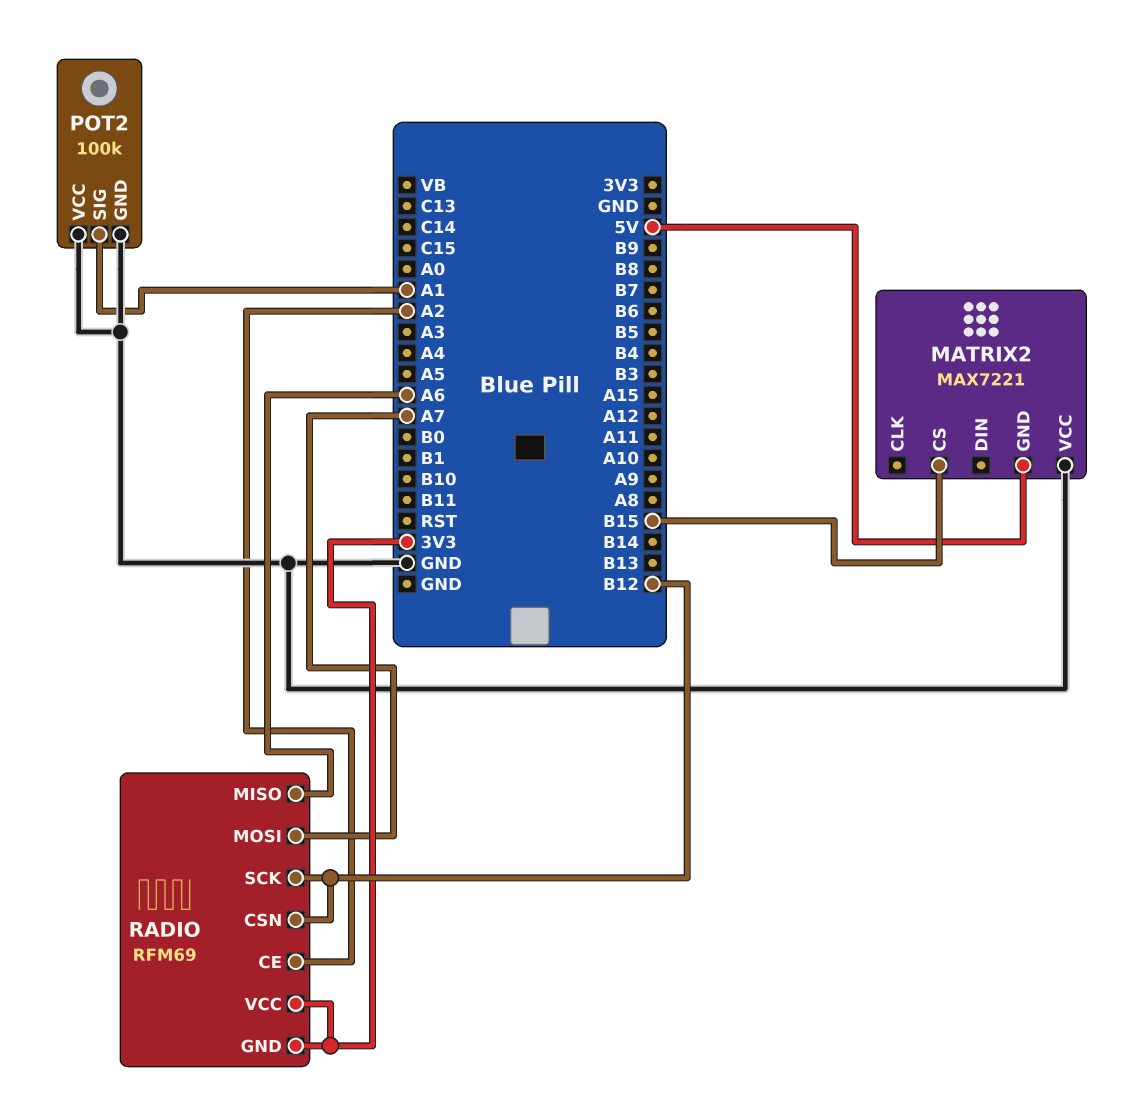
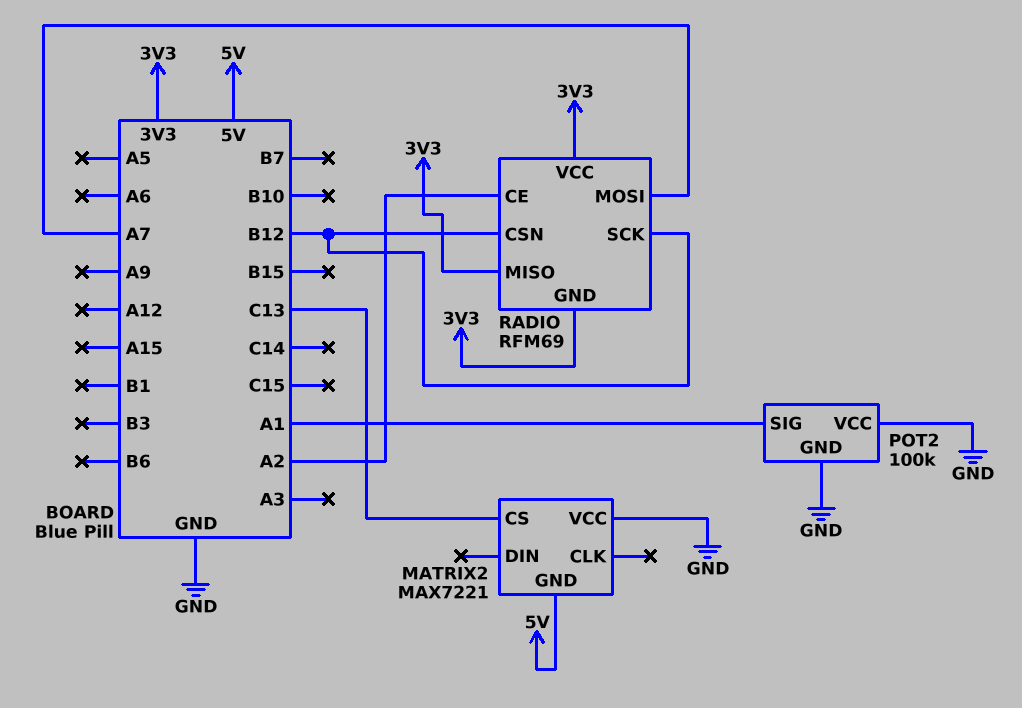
MATRIX2 pin CS: B15 -> C13
RADIO pin MISO: A6 -> 3V3

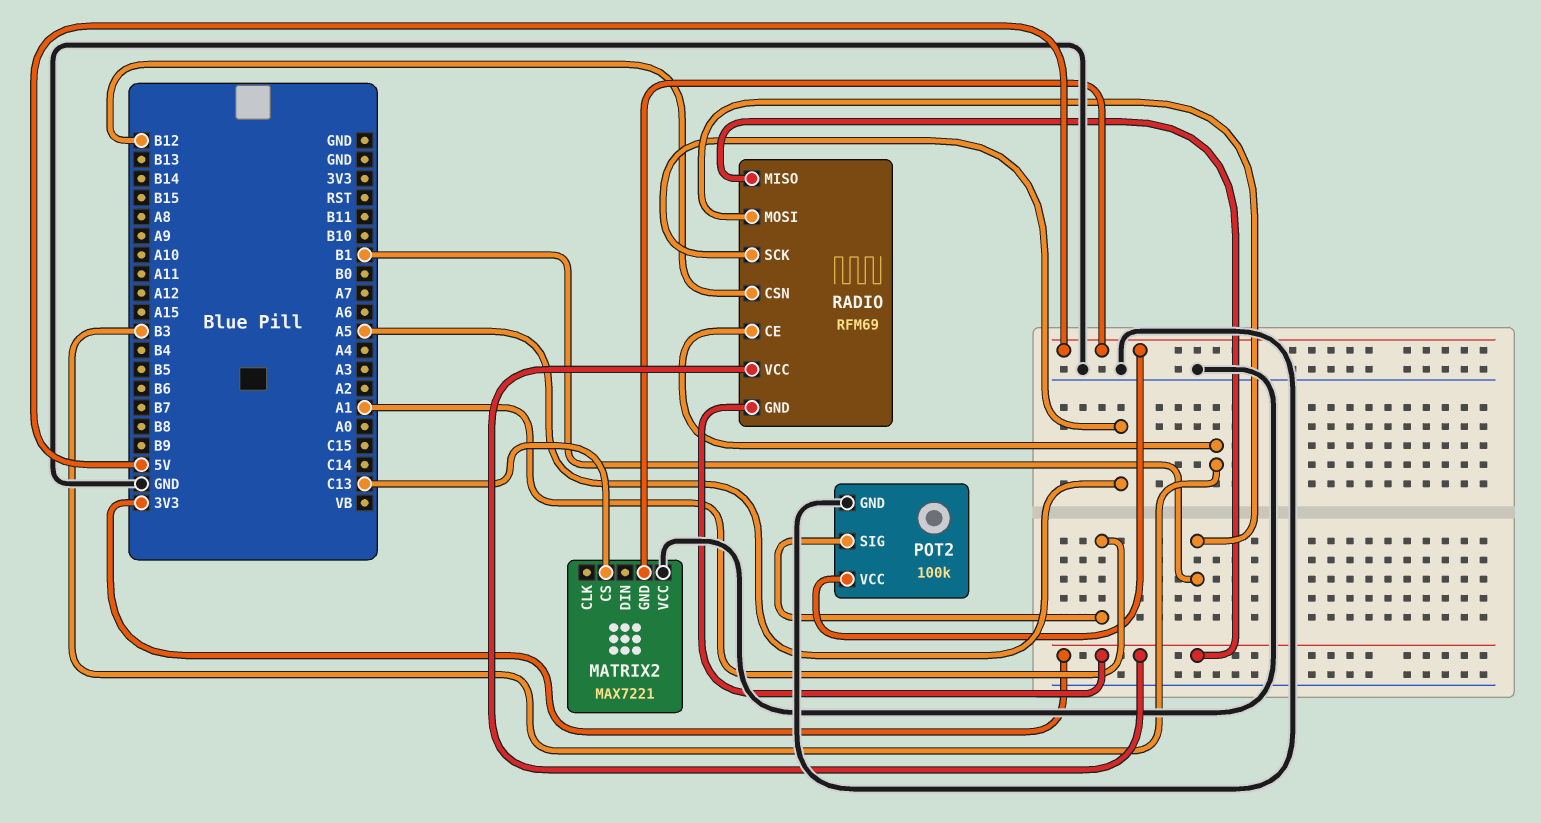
POT2 pin VCC: GND -> 5V
RADIO pin CE: A2 -> B3
RADIO pin MOSI: A7 -> B1
RADIO pin SCK: B12 -> A5

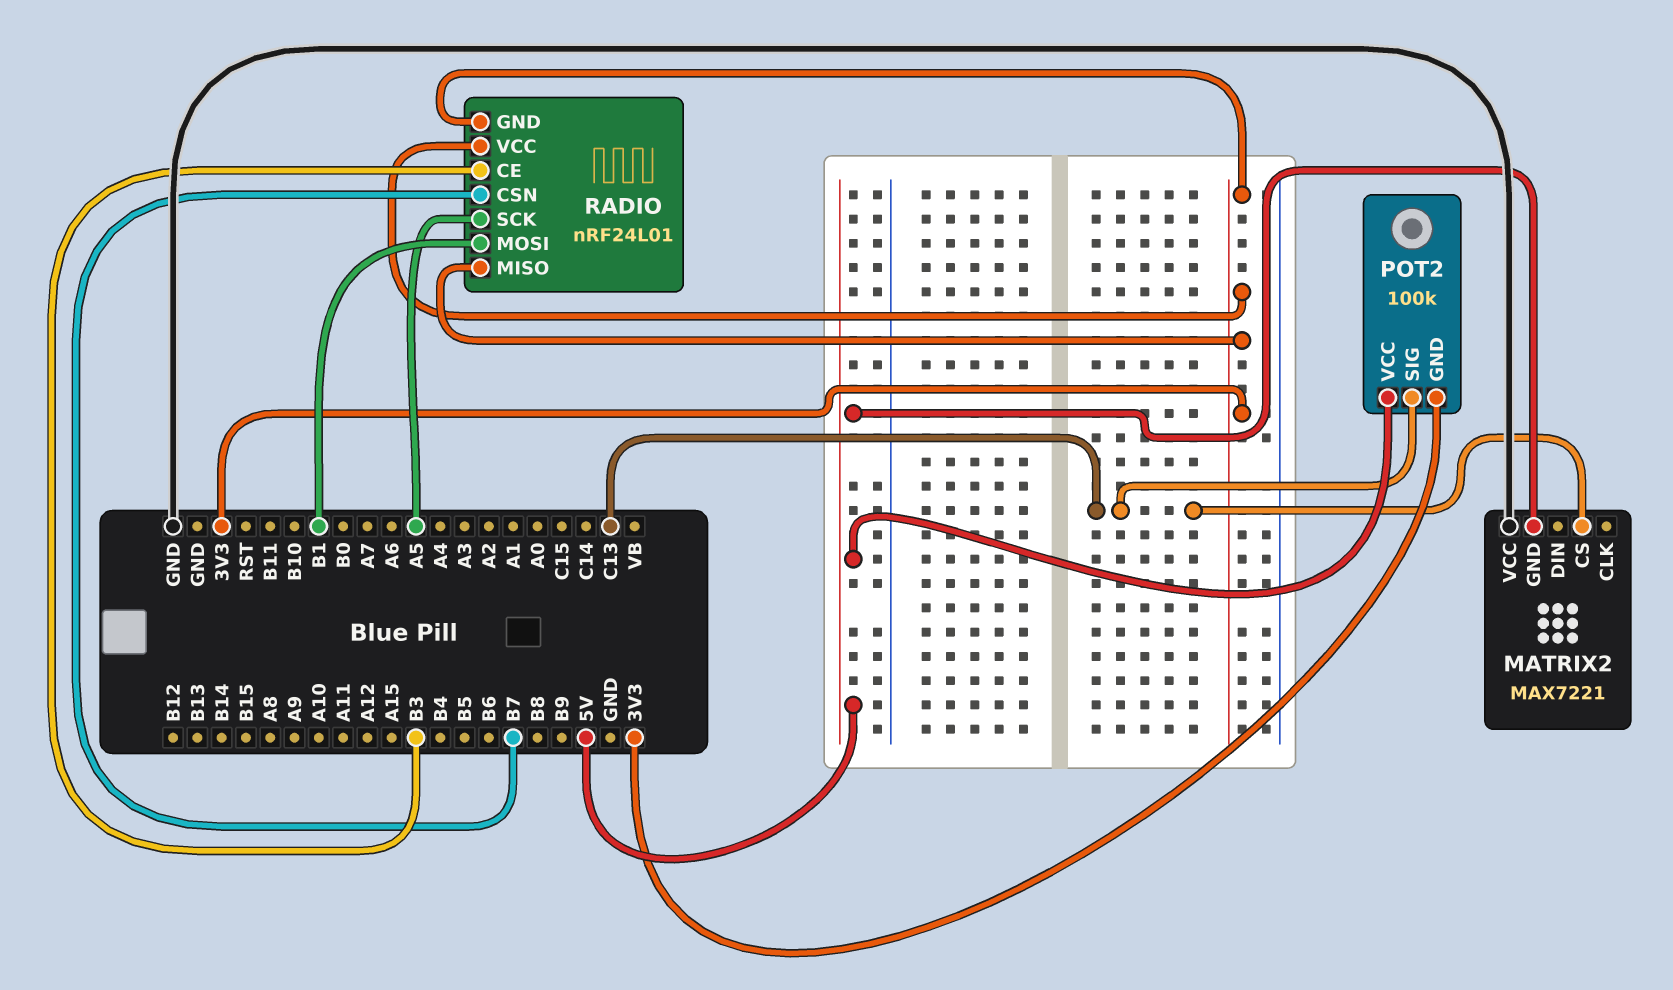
POT2 pin GND: GND -> 3V3
POT2 pin SIG: A1 -> C13
RADIO: RFM69 -> nRF24L01
RADIO pin CSN: B12 -> B7

